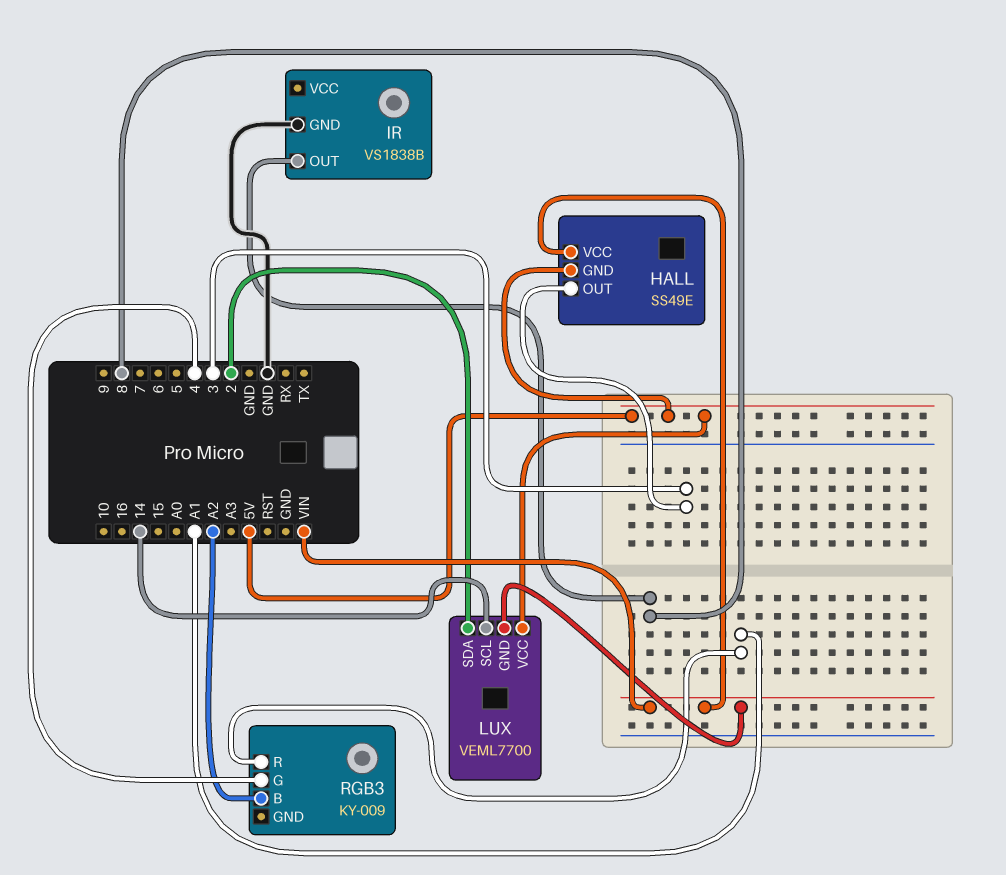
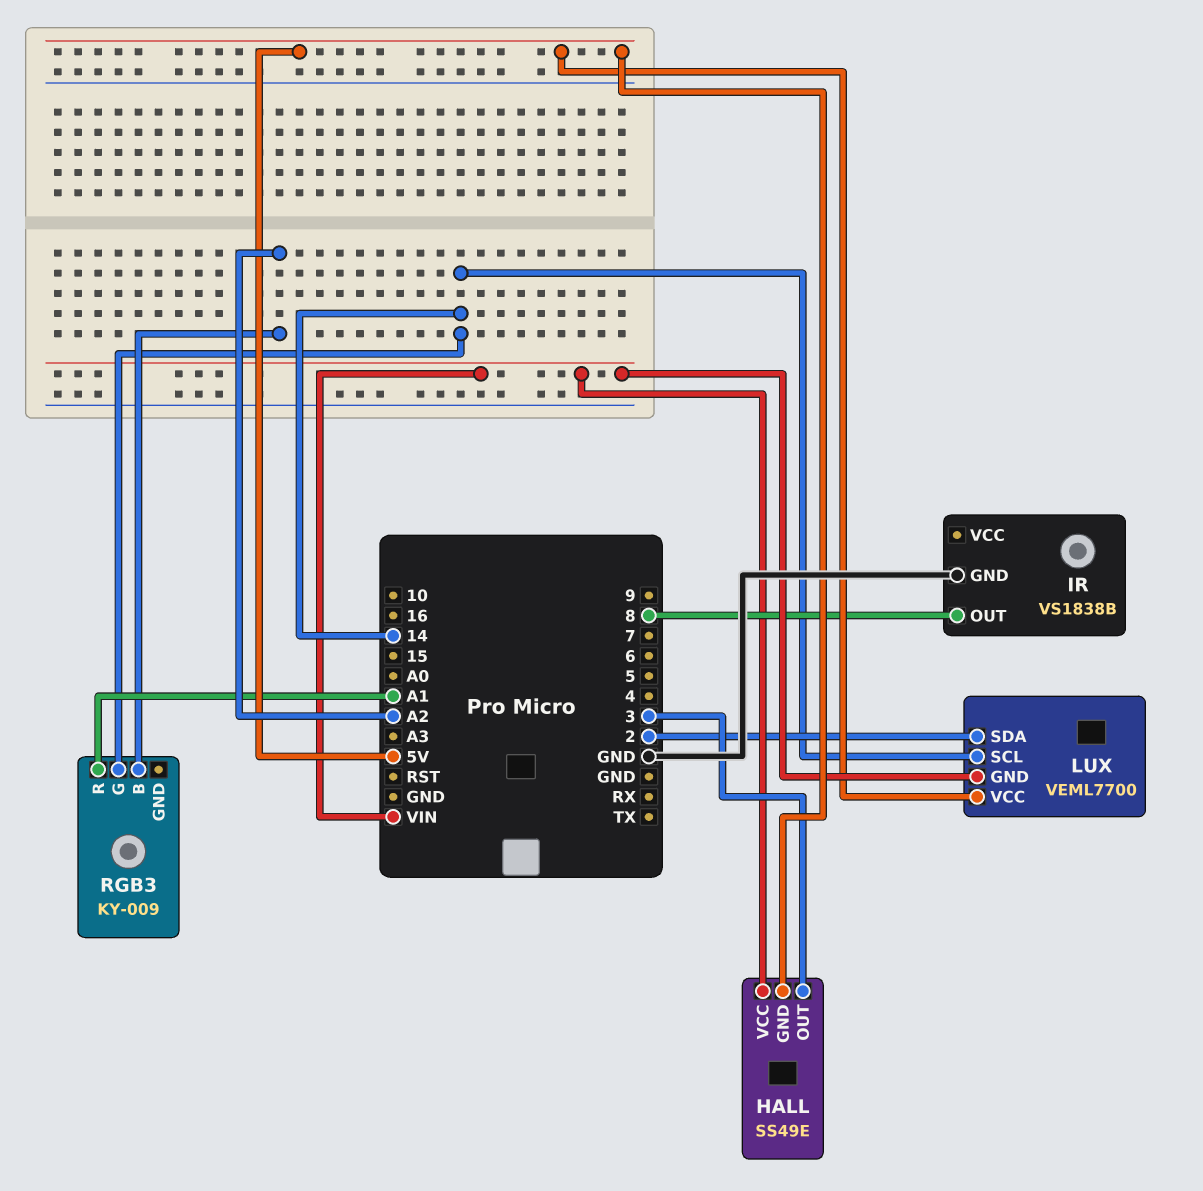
RGB3 pin G: 4 -> 14

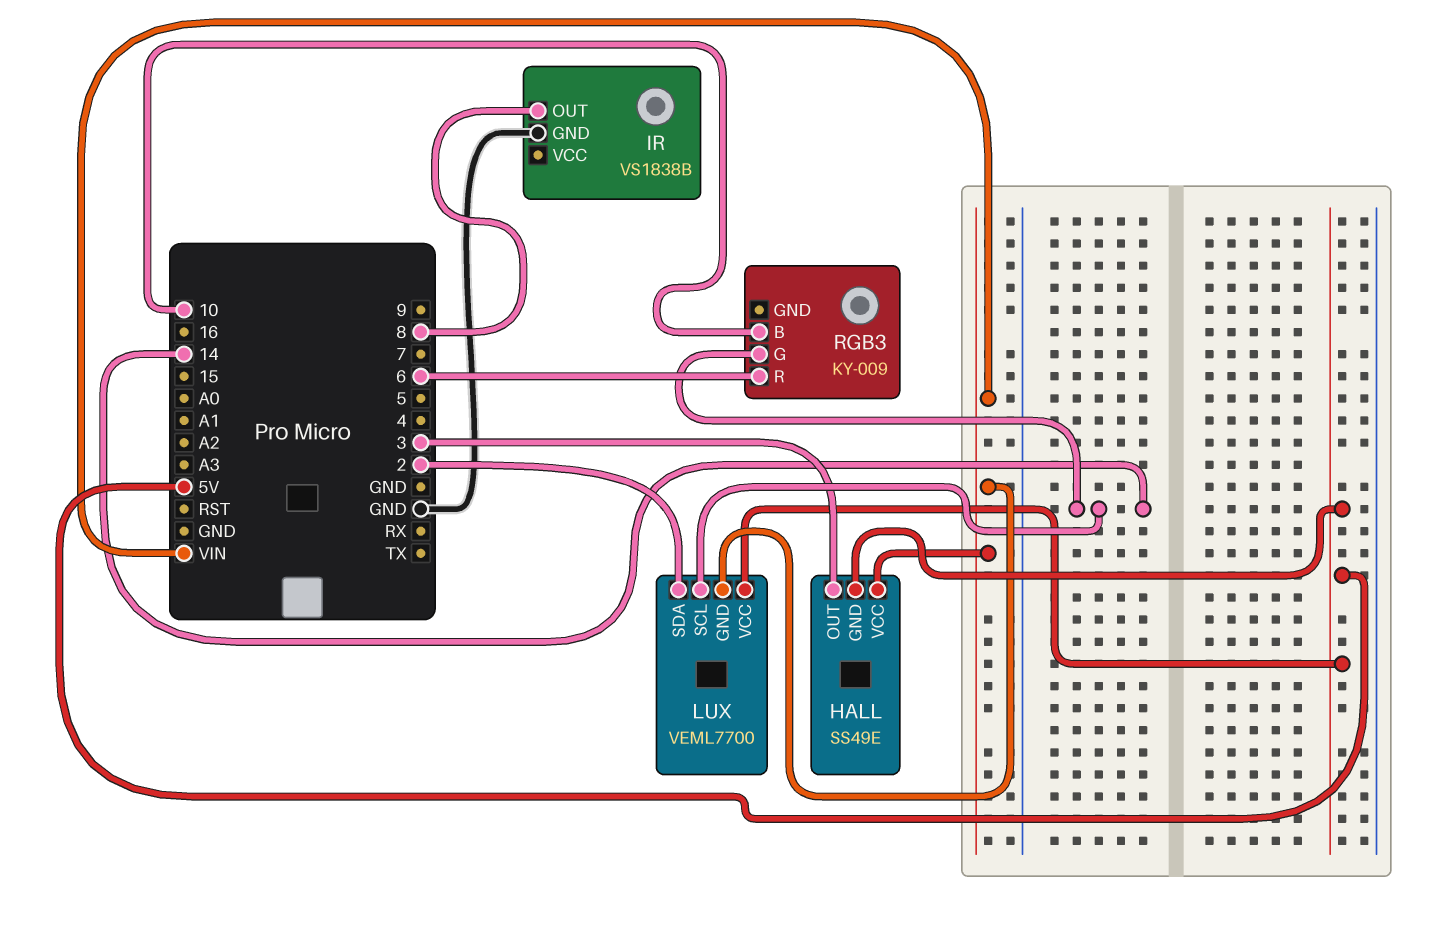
RGB3 pin B: A2 -> 10
RGB3 pin R: A1 -> 6

